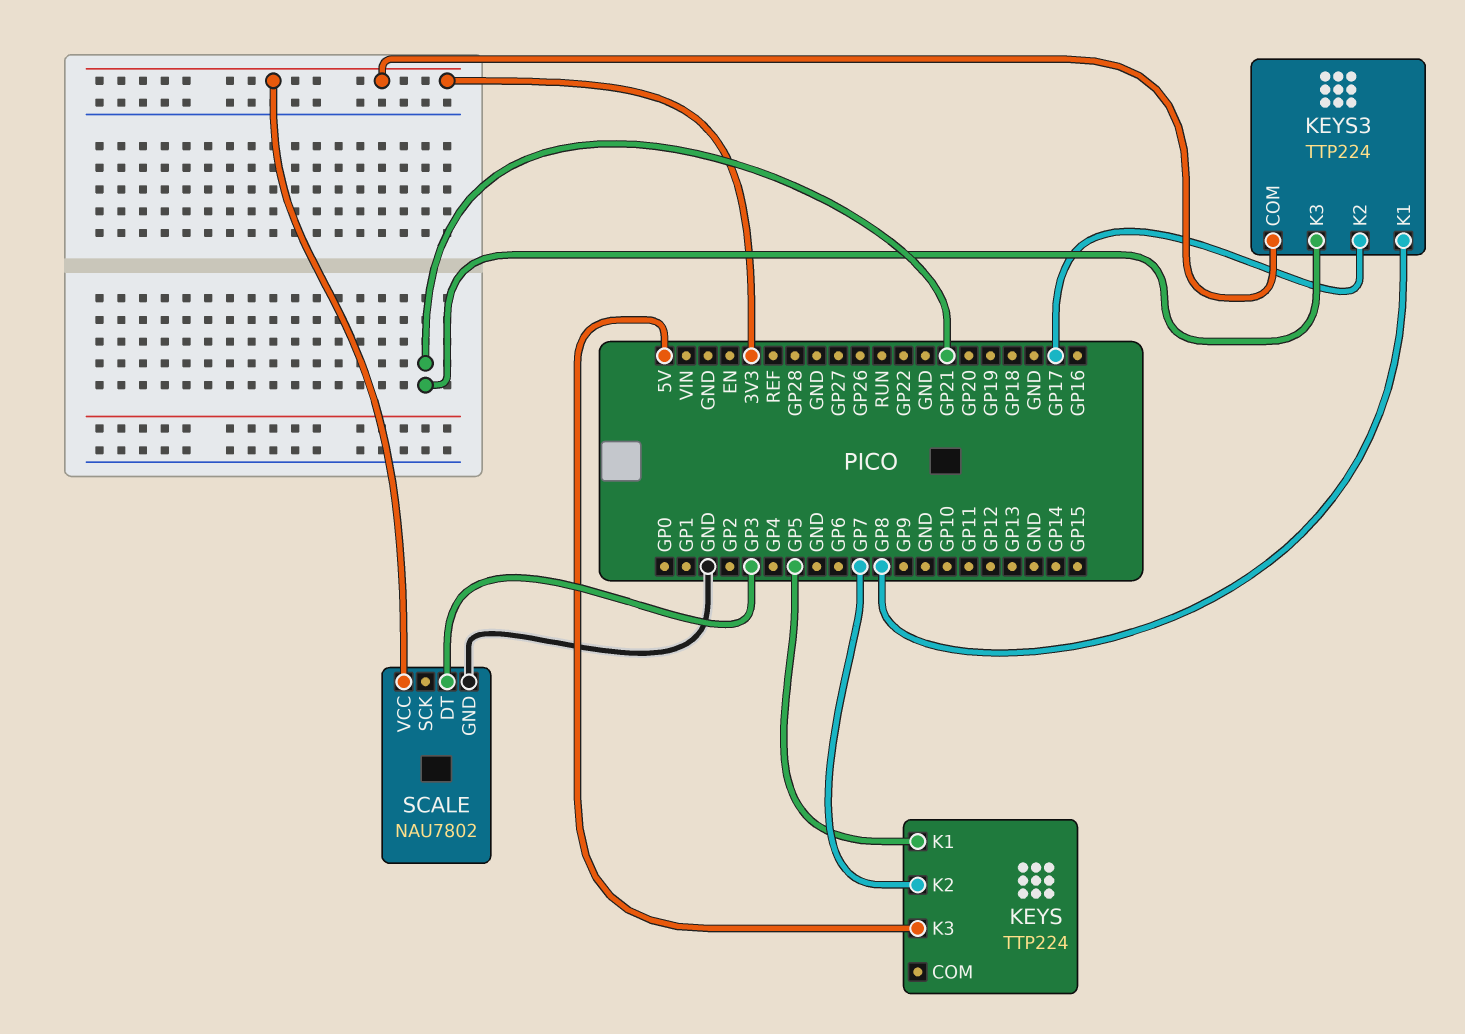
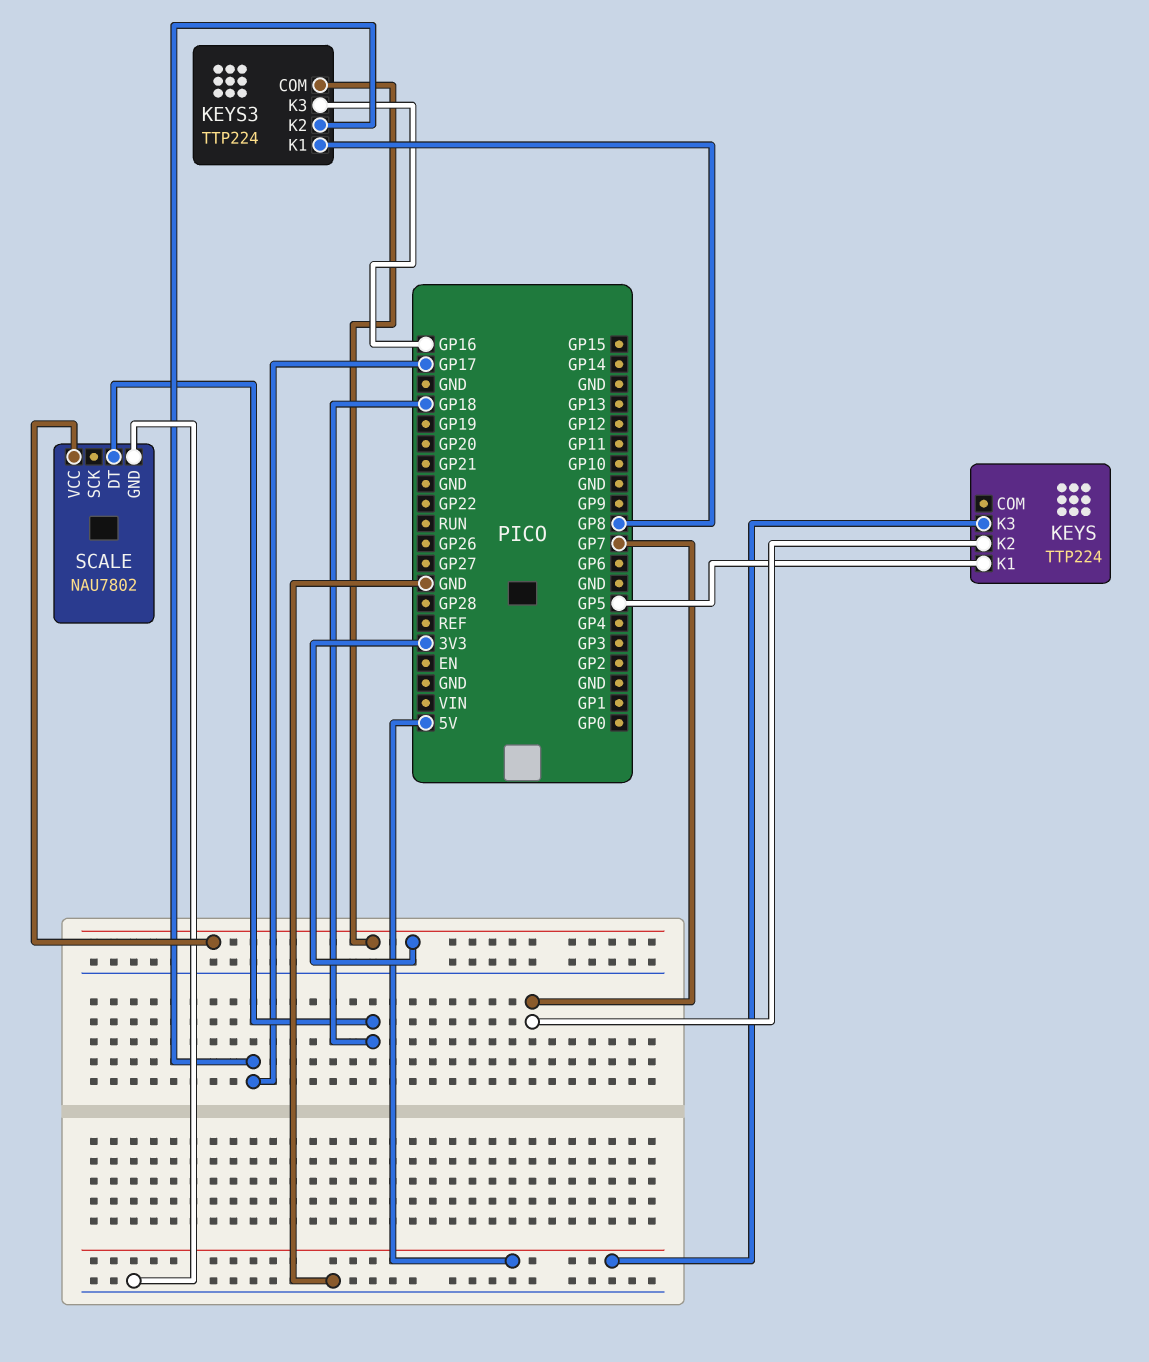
KEYS3 pin K3: GP21 -> GP16
SCALE pin DT: GP3 -> GP18

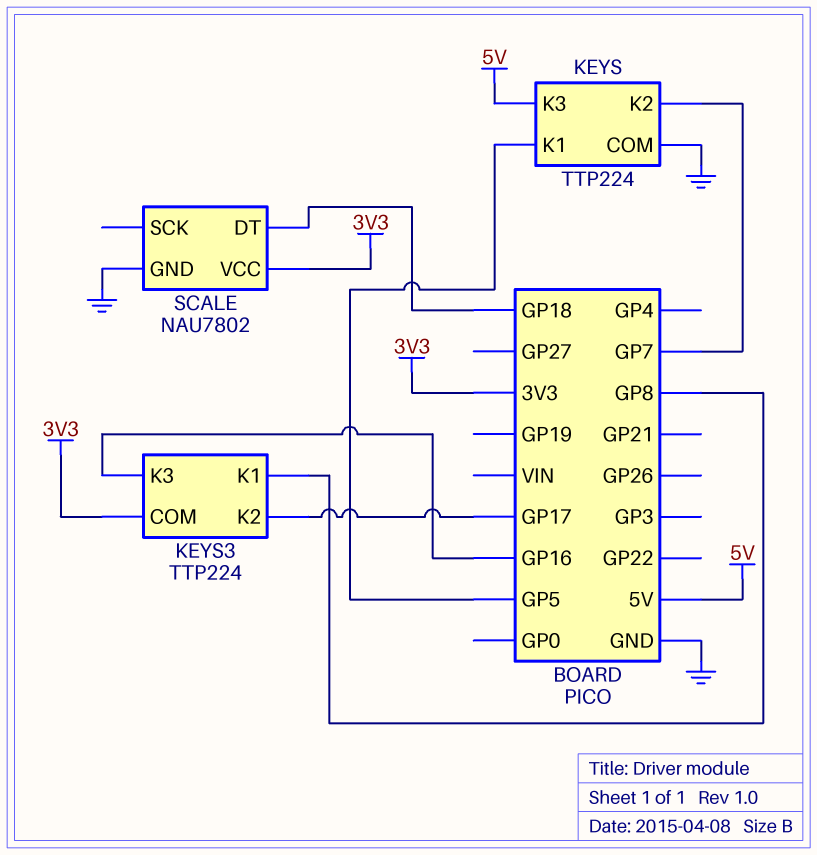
KEYS pin COM: none -> GND

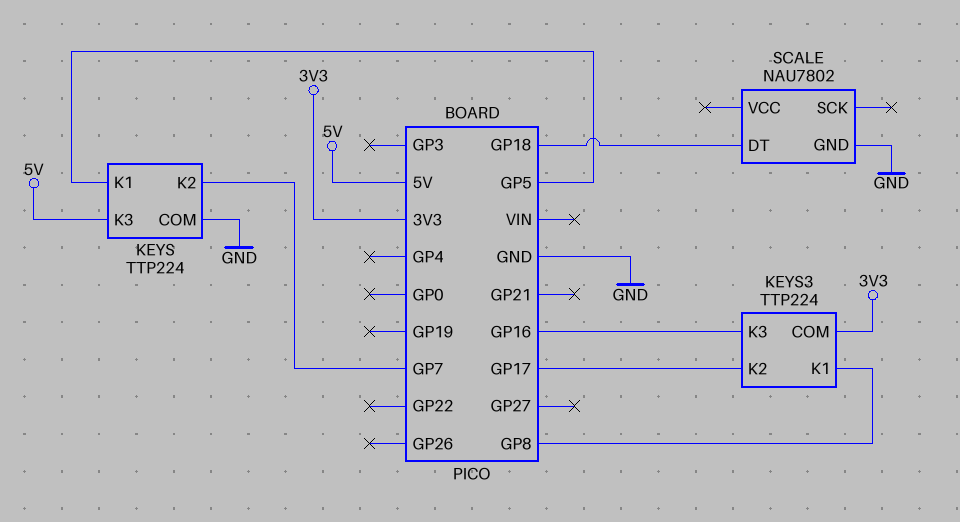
SCALE pin VCC: 3V3 -> none

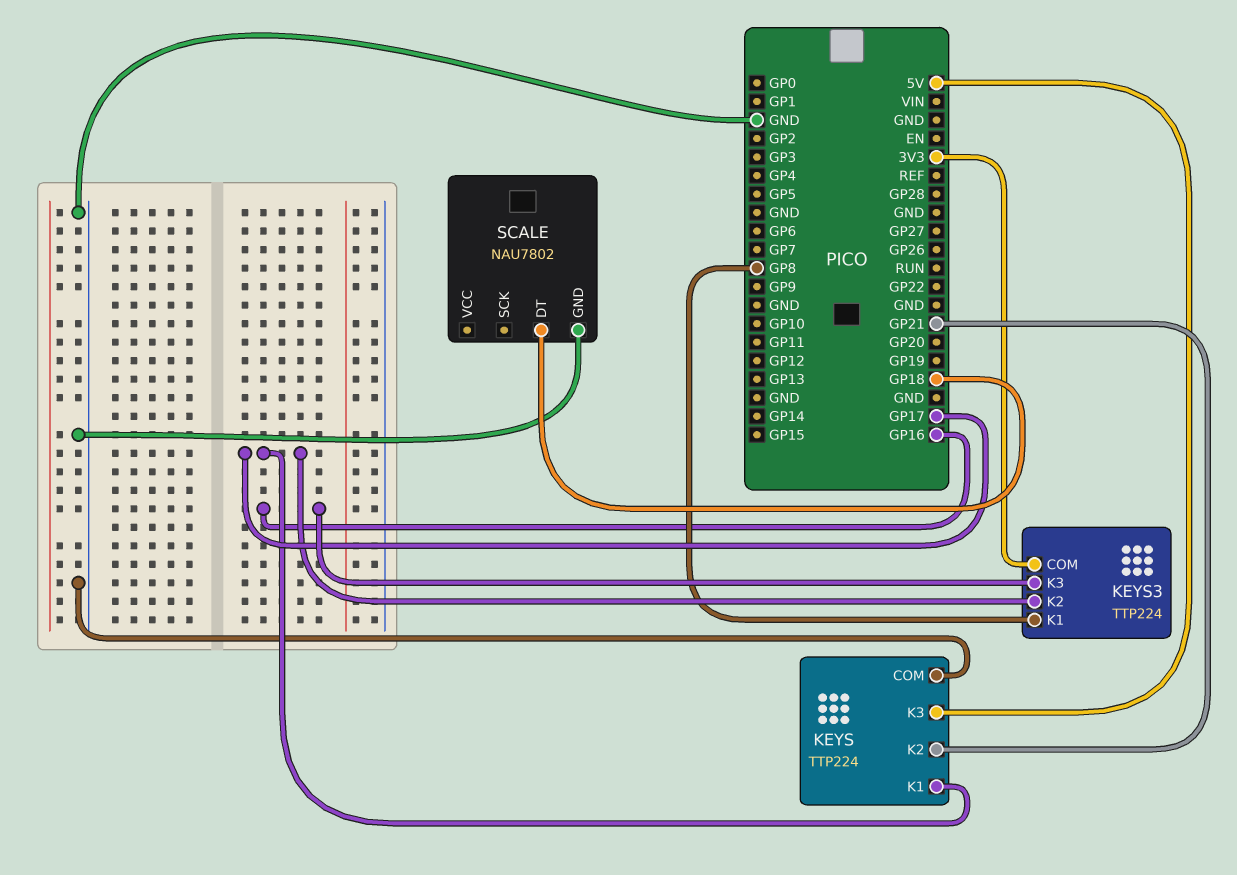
KEYS pin K1: GP5 -> GP17
KEYS pin K2: GP7 -> GP21

